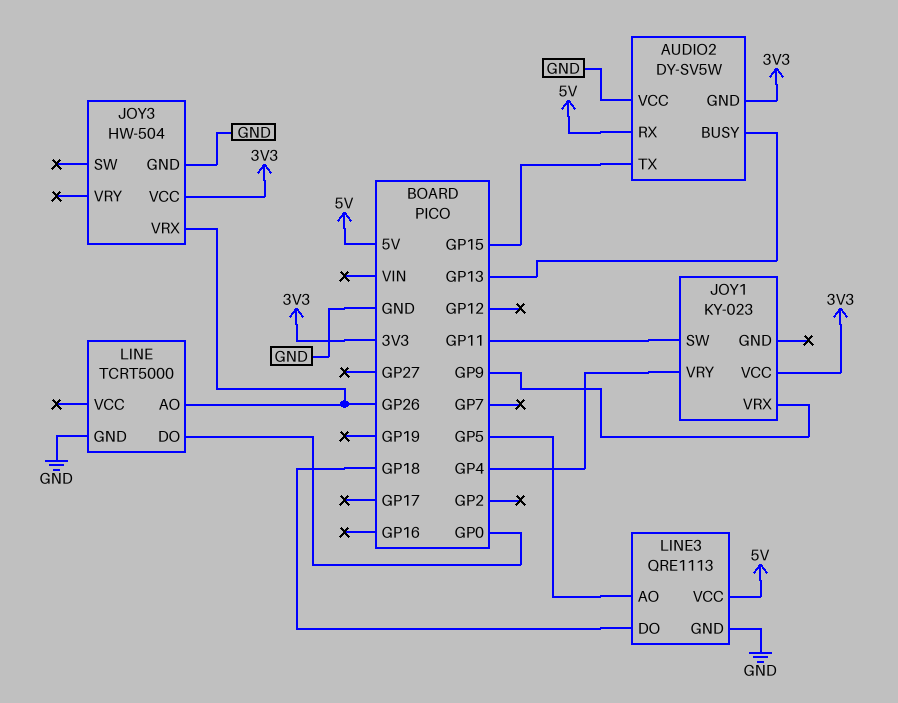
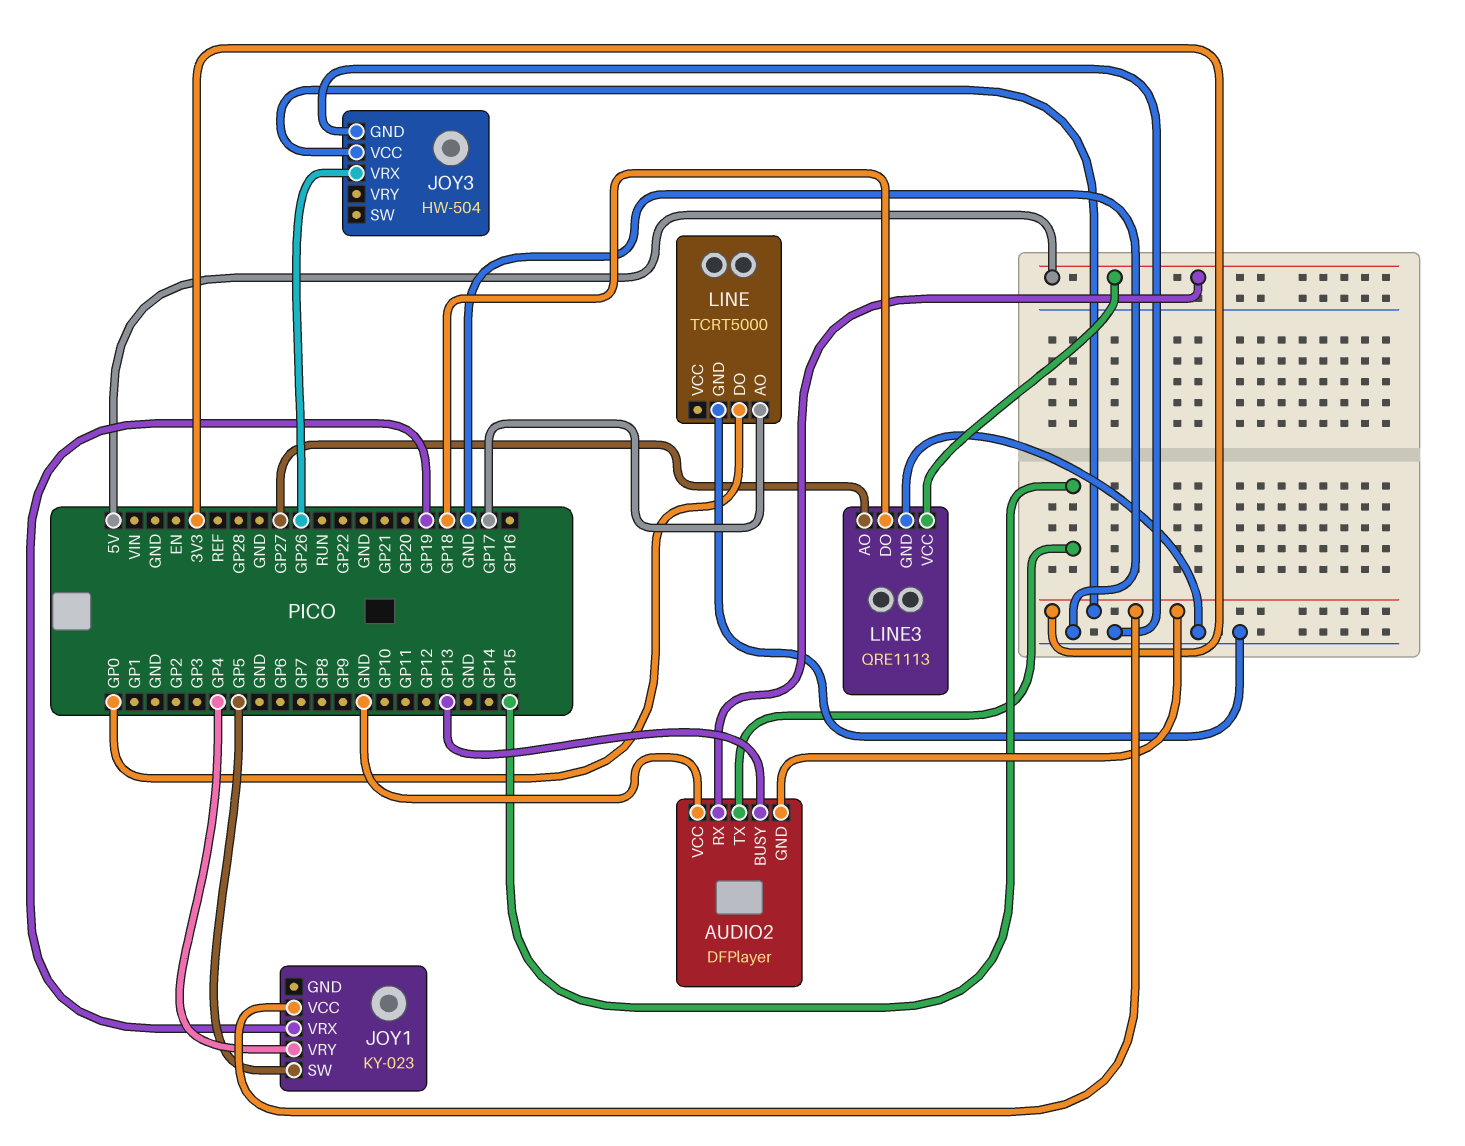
AUDIO2: DY-SV5W -> DFPlayer
JOY1 pin SW: GP11 -> GP5
JOY1 pin VRX: GP9 -> GP19
LINE pin AO: GP26 -> GP17
LINE3 pin AO: GP5 -> GP27

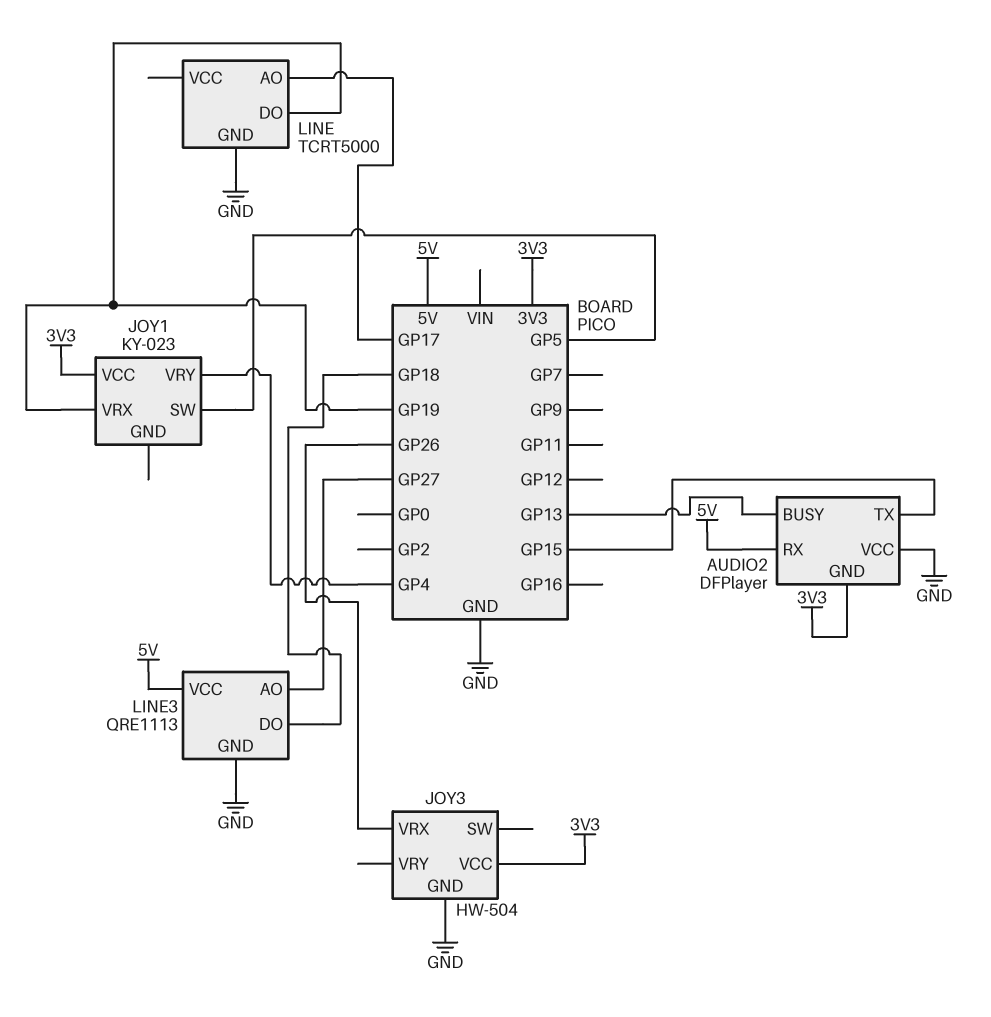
LINE pin DO: GP0 -> GP19

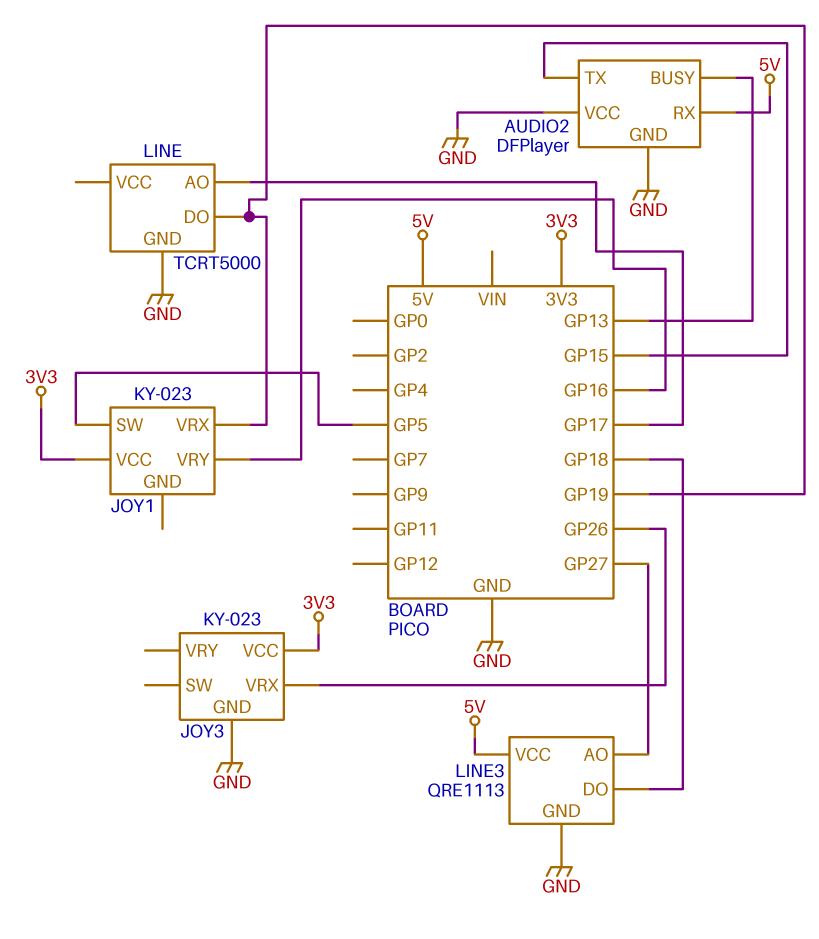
AUDIO2 pin GND: 3V3 -> GND
JOY1 pin VRY: GP4 -> GP16
JOY3: HW-504 -> KY-023

